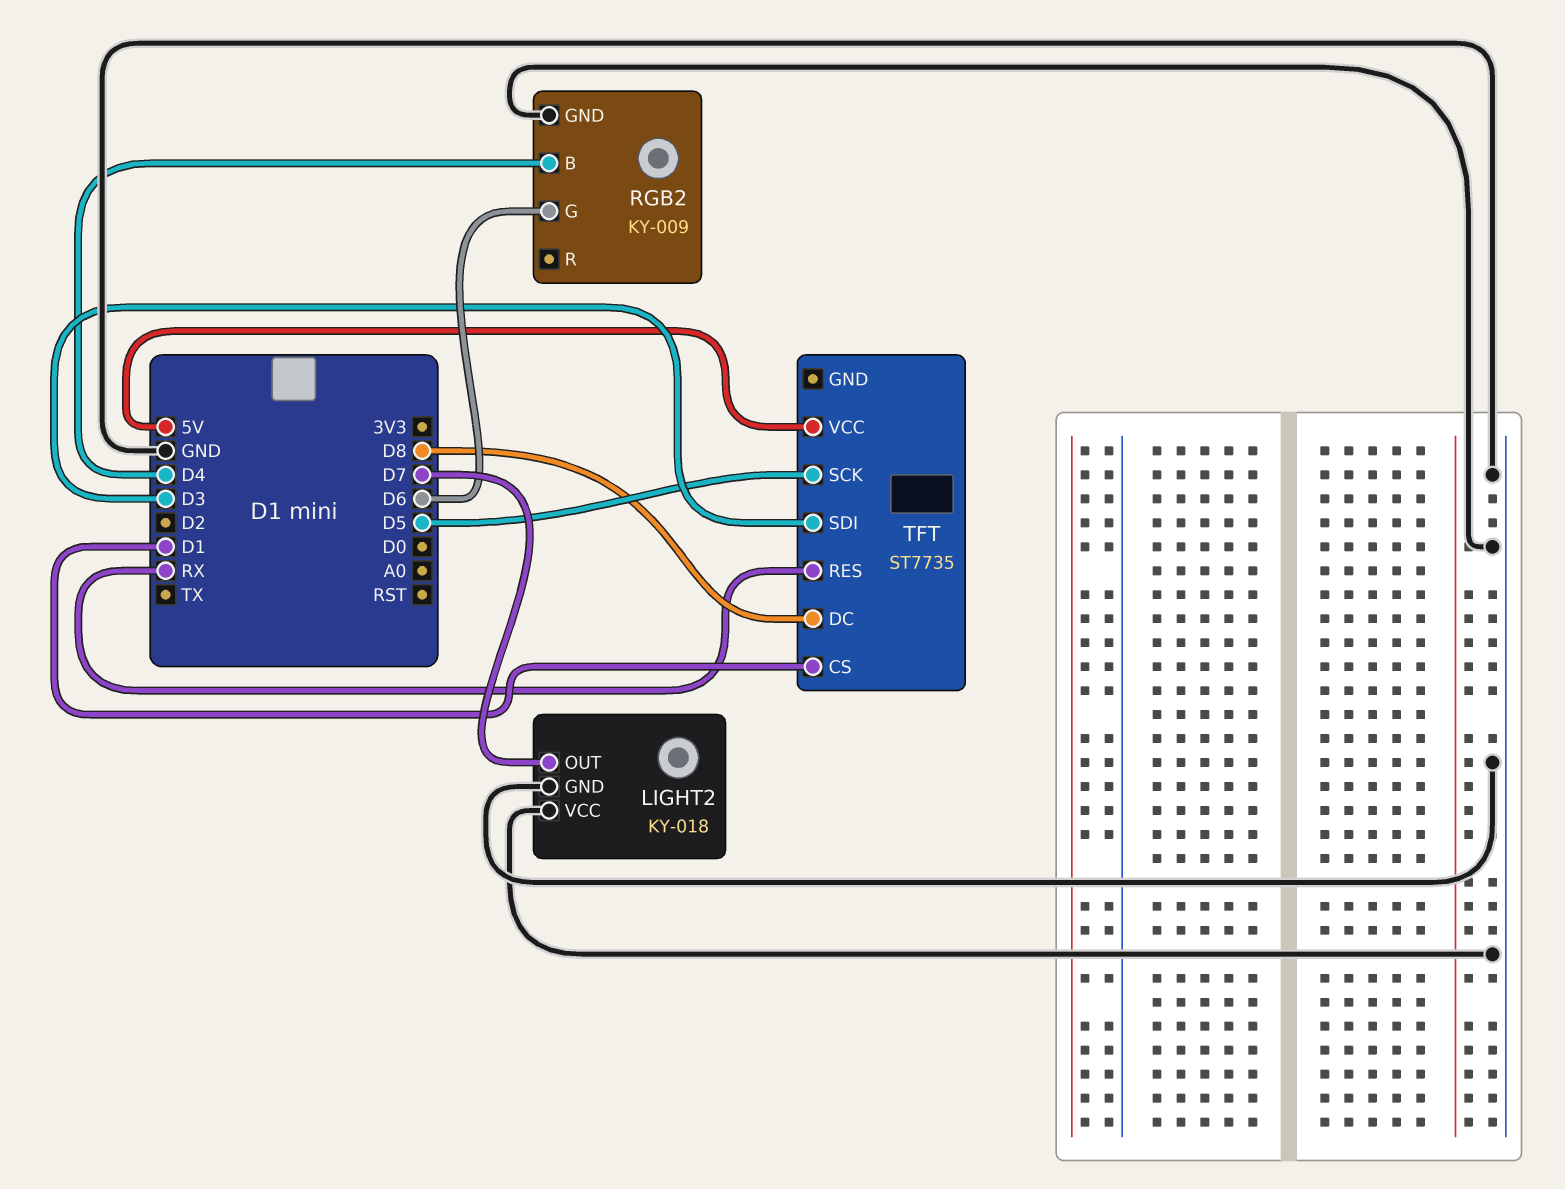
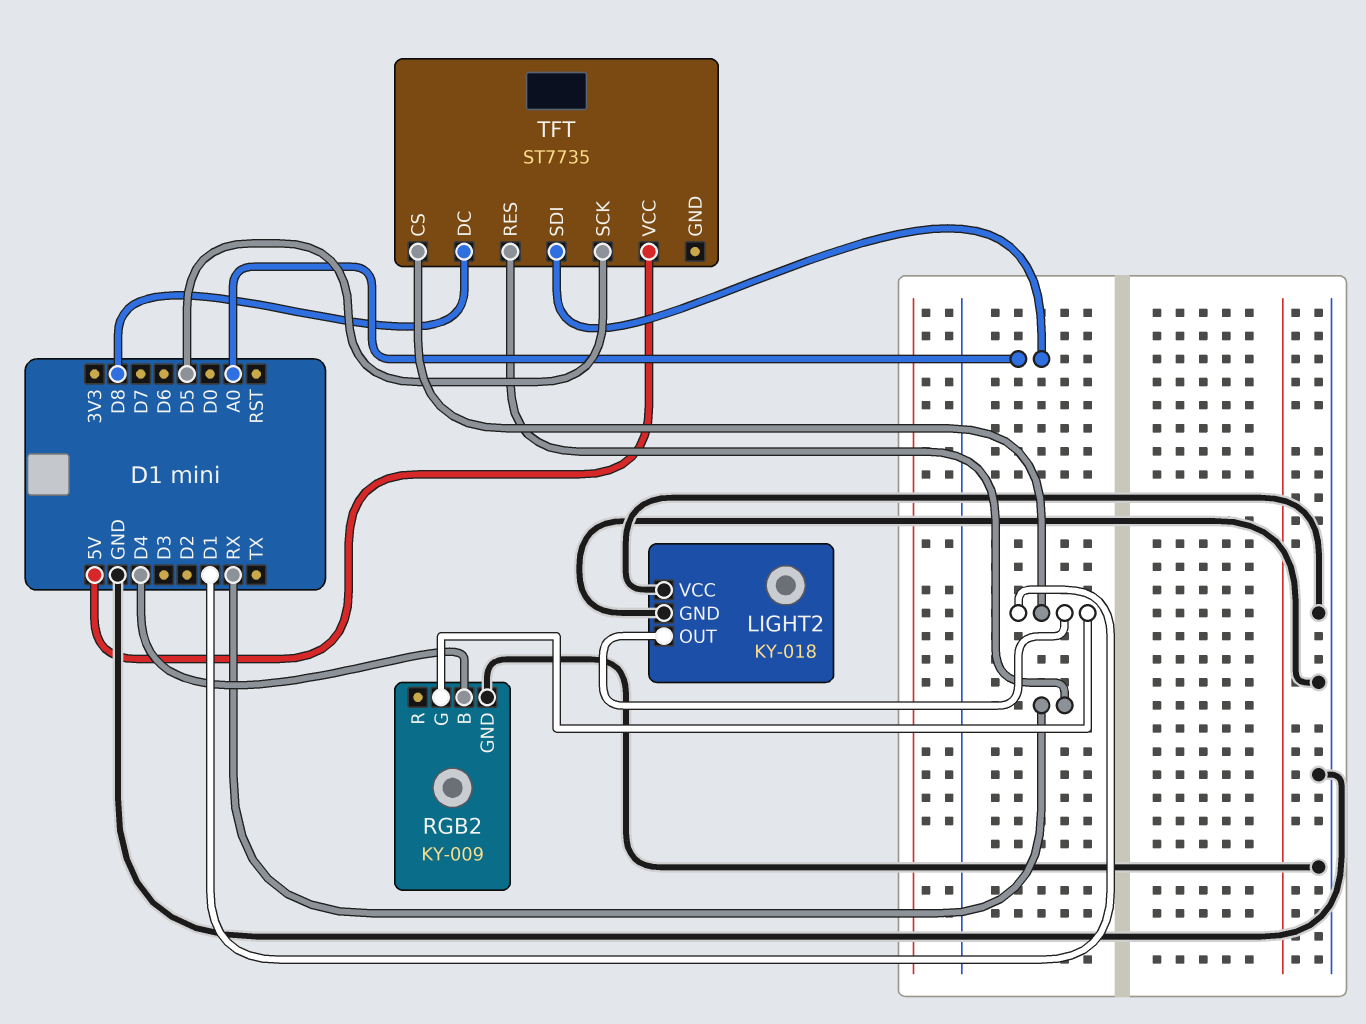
LIGHT2 pin OUT: D7 -> D1
RGB2 pin G: D6 -> D1
TFT pin SDI: D3 -> A0

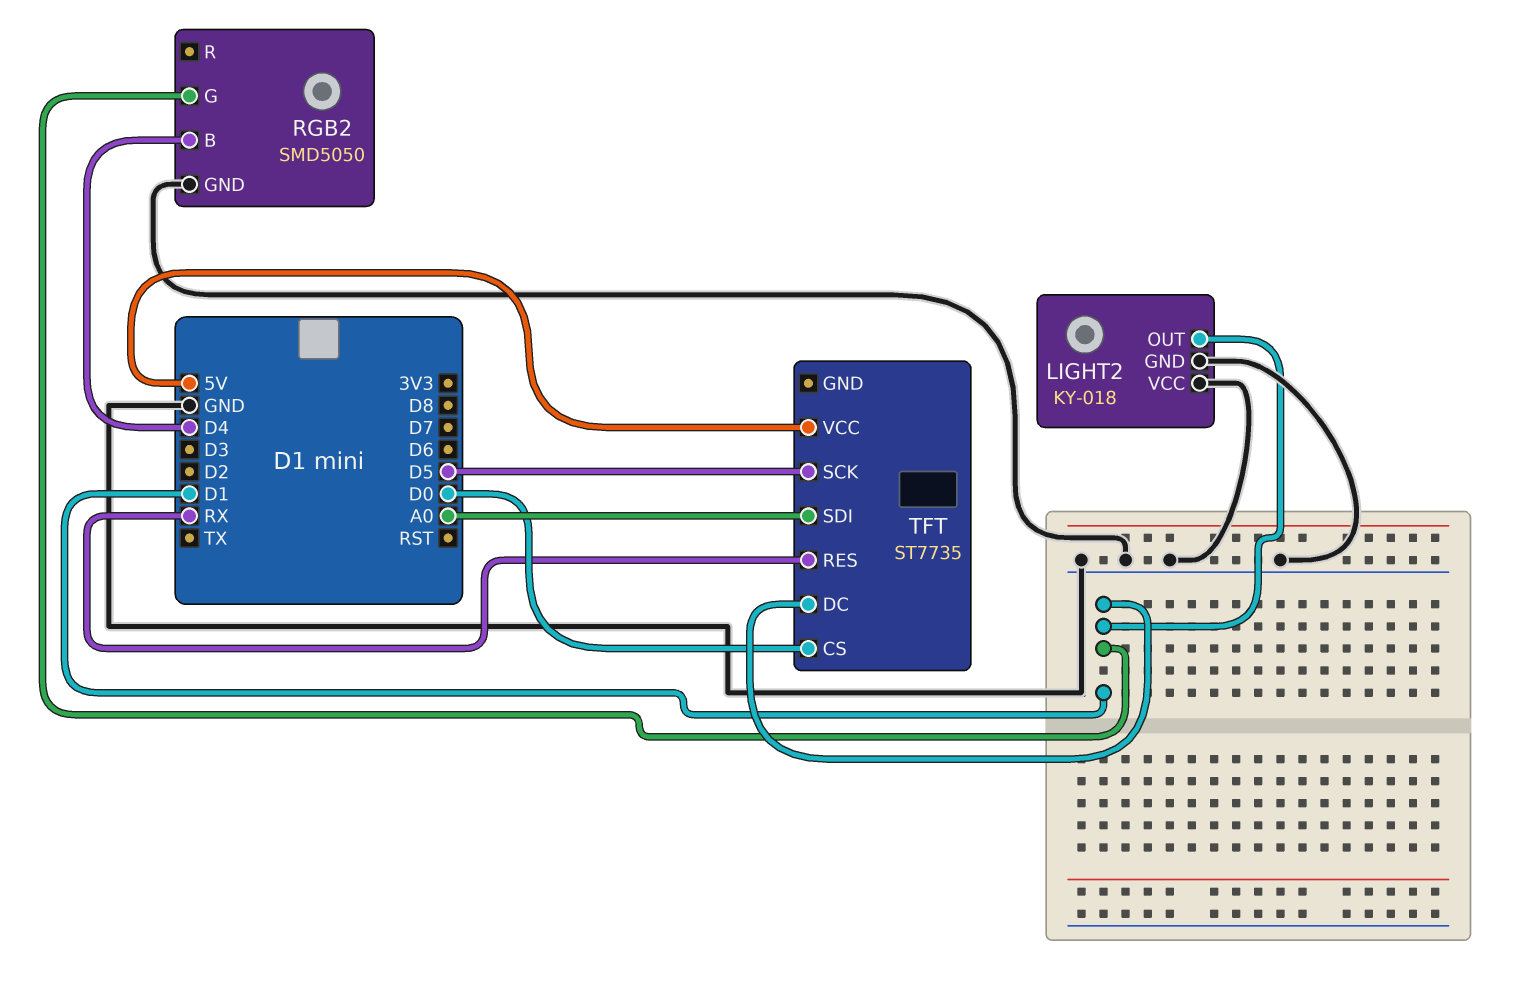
RGB2: KY-009 -> SMD5050
TFT pin CS: D1 -> D0
TFT pin DC: D8 -> D1

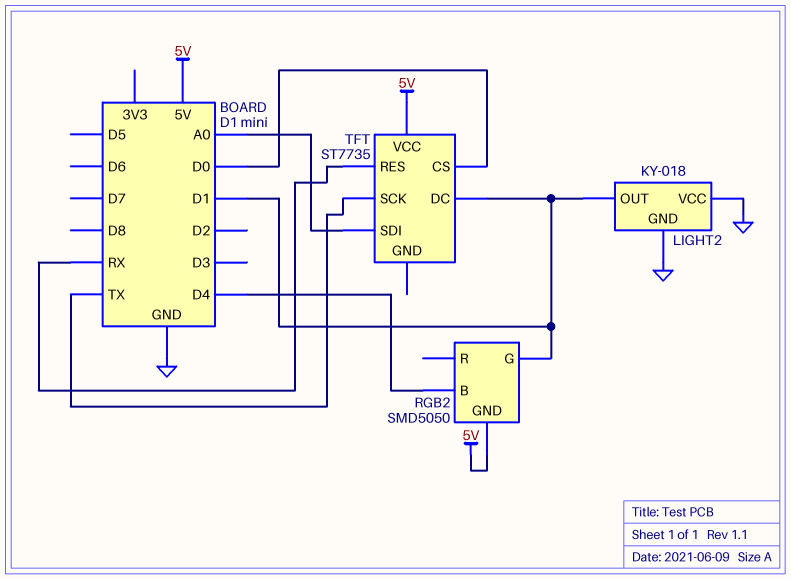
RGB2 pin GND: GND -> 5V
TFT pin SCK: D5 -> TX

